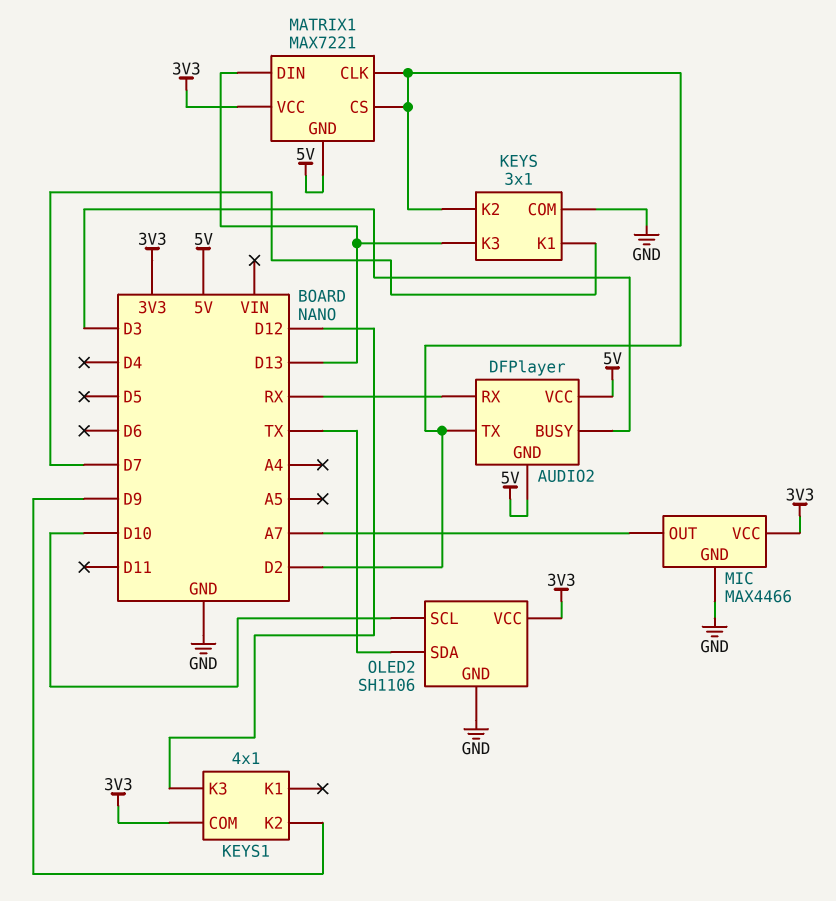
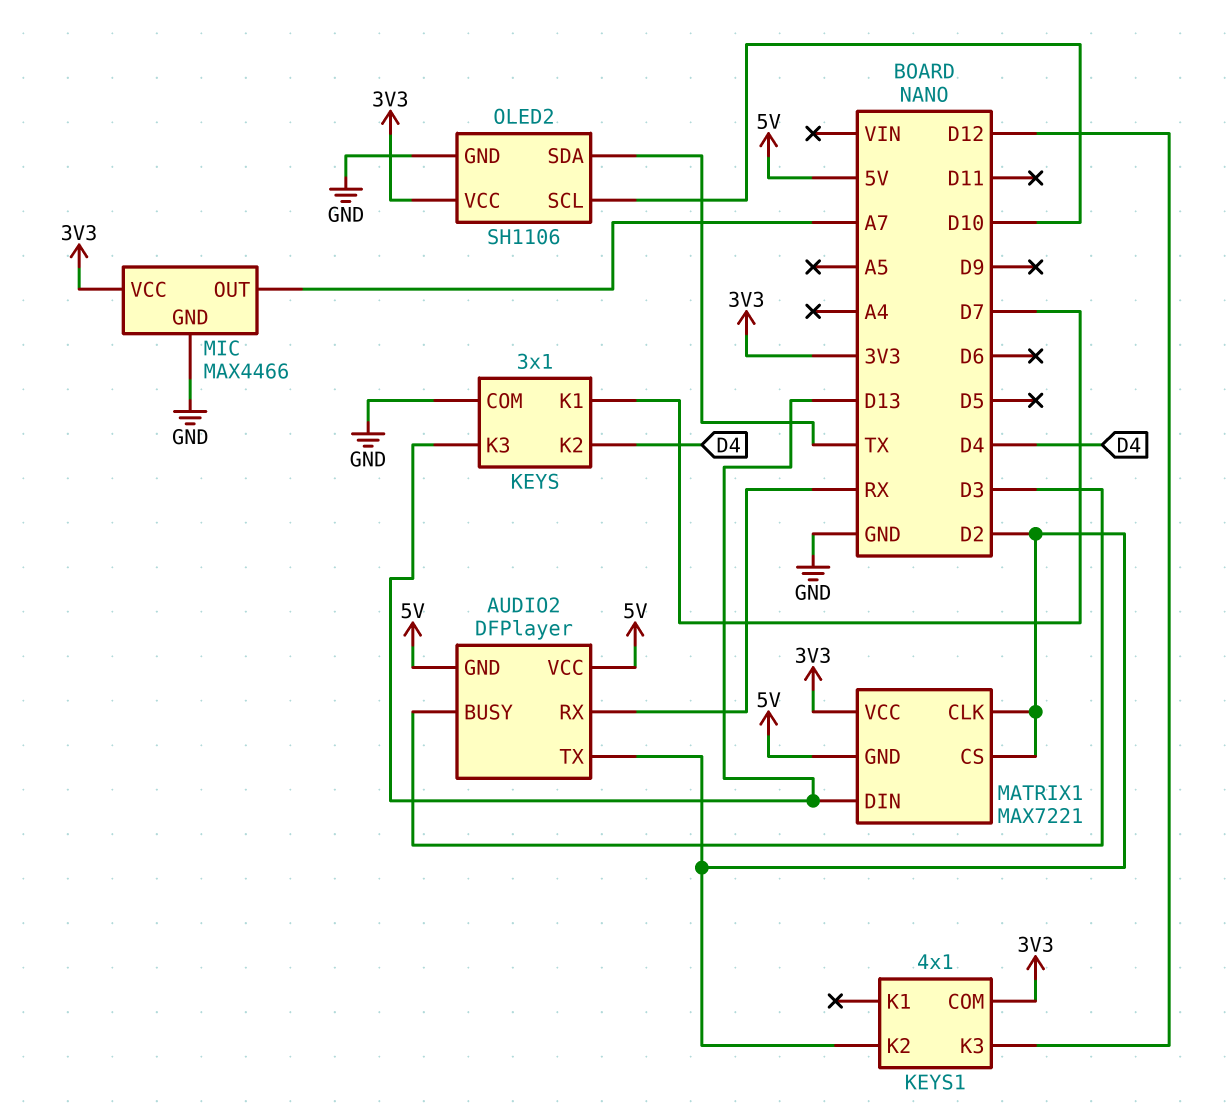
KEYS pin K2: D2 -> D4
KEYS1 pin K2: D9 -> D2

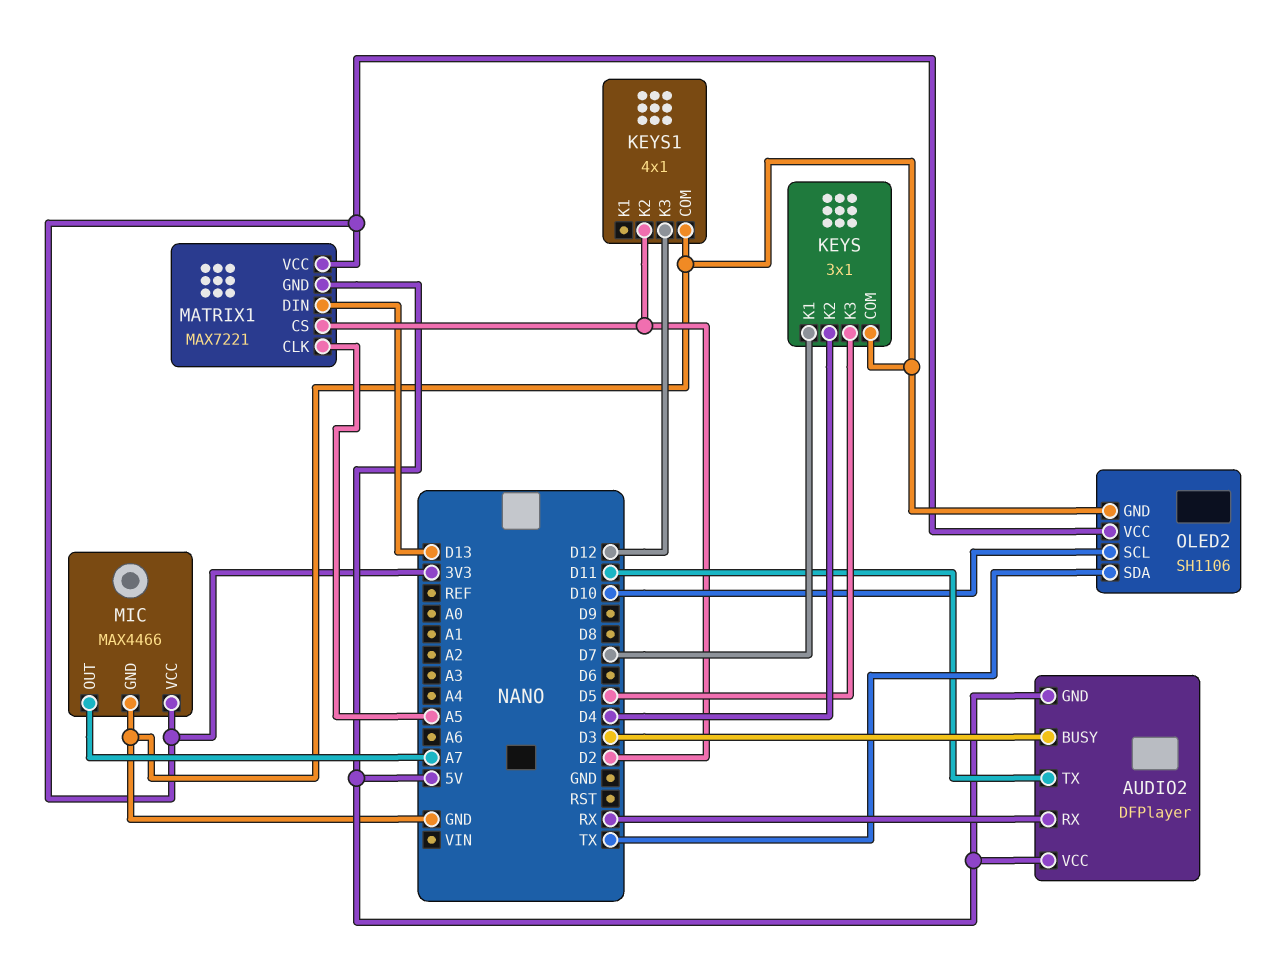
AUDIO2 pin TX: D2 -> D11
KEYS pin K3: D13 -> D5
KEYS1 pin COM: 3V3 -> GND
MATRIX1 pin CLK: D2 -> A5

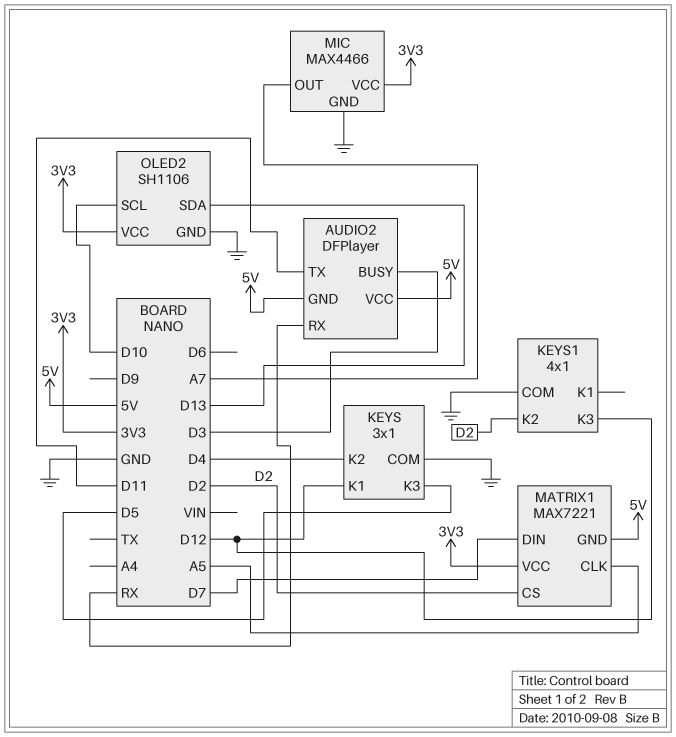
KEYS pin K1: D7 -> D12
MATRIX1 pin DIN: D13 -> D7
OLED2 pin SDA: TX -> D13

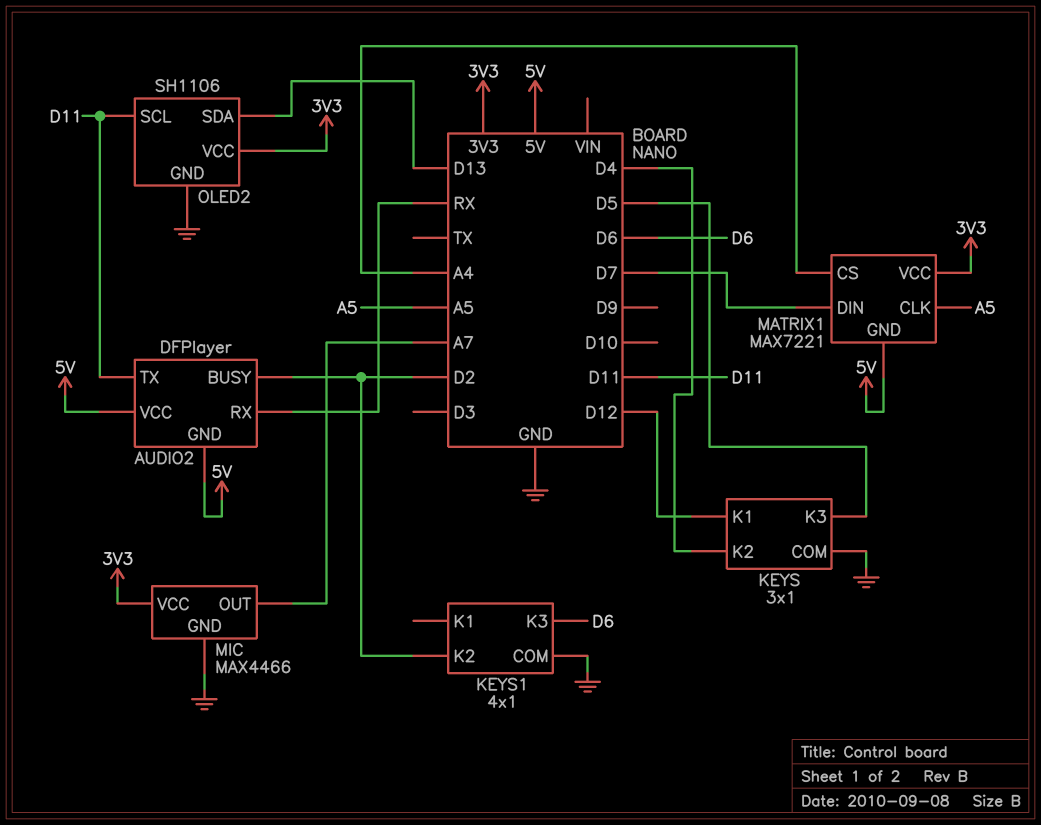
AUDIO2 pin BUSY: D3 -> D2
KEYS1 pin K3: D12 -> D6
MATRIX1 pin CS: D2 -> A4
OLED2 pin SCL: D10 -> D11

